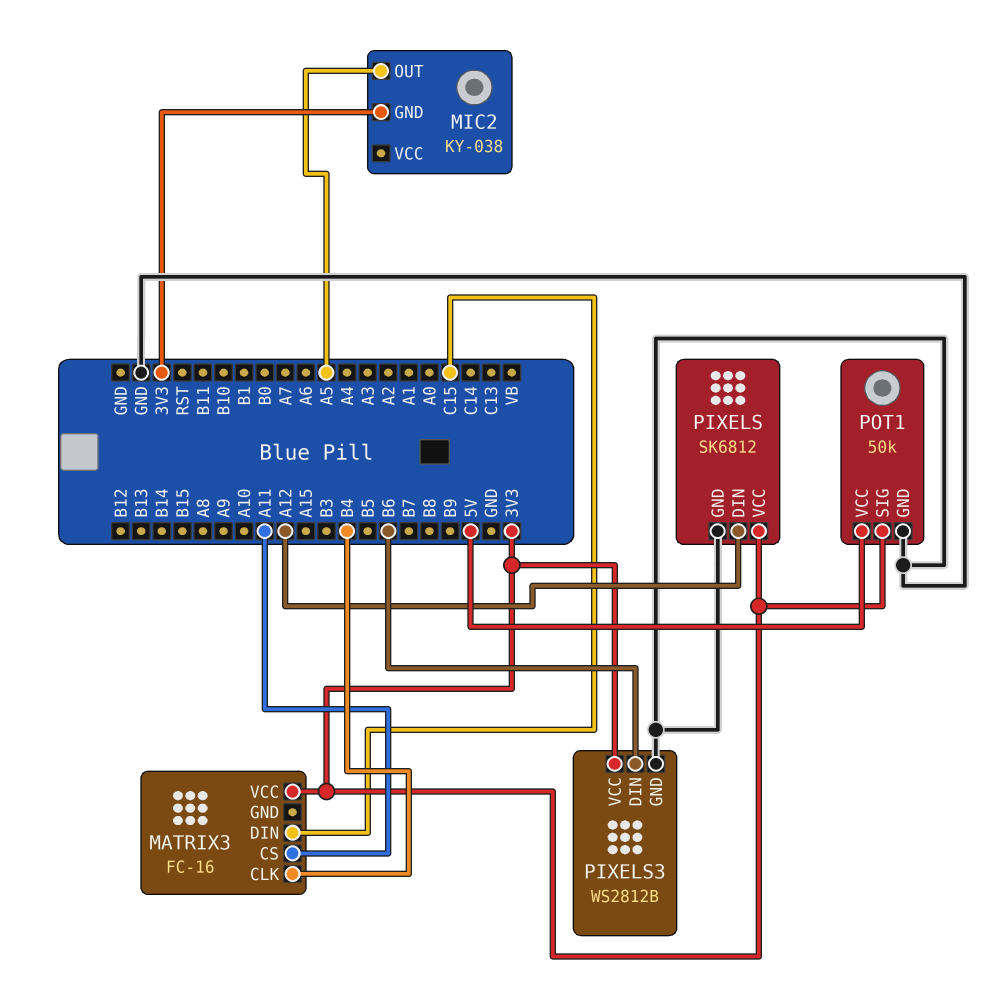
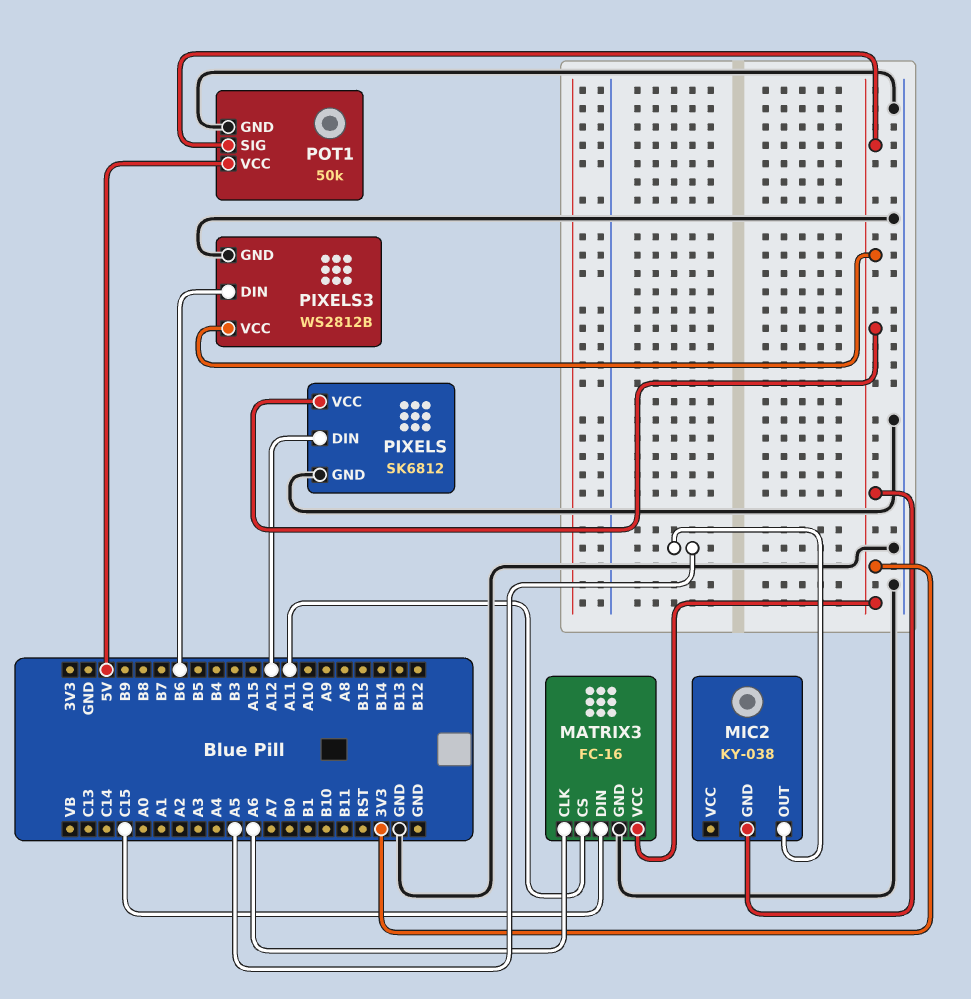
MATRIX3 pin CLK: B4 -> A6
MATRIX3 pin GND: none -> GND

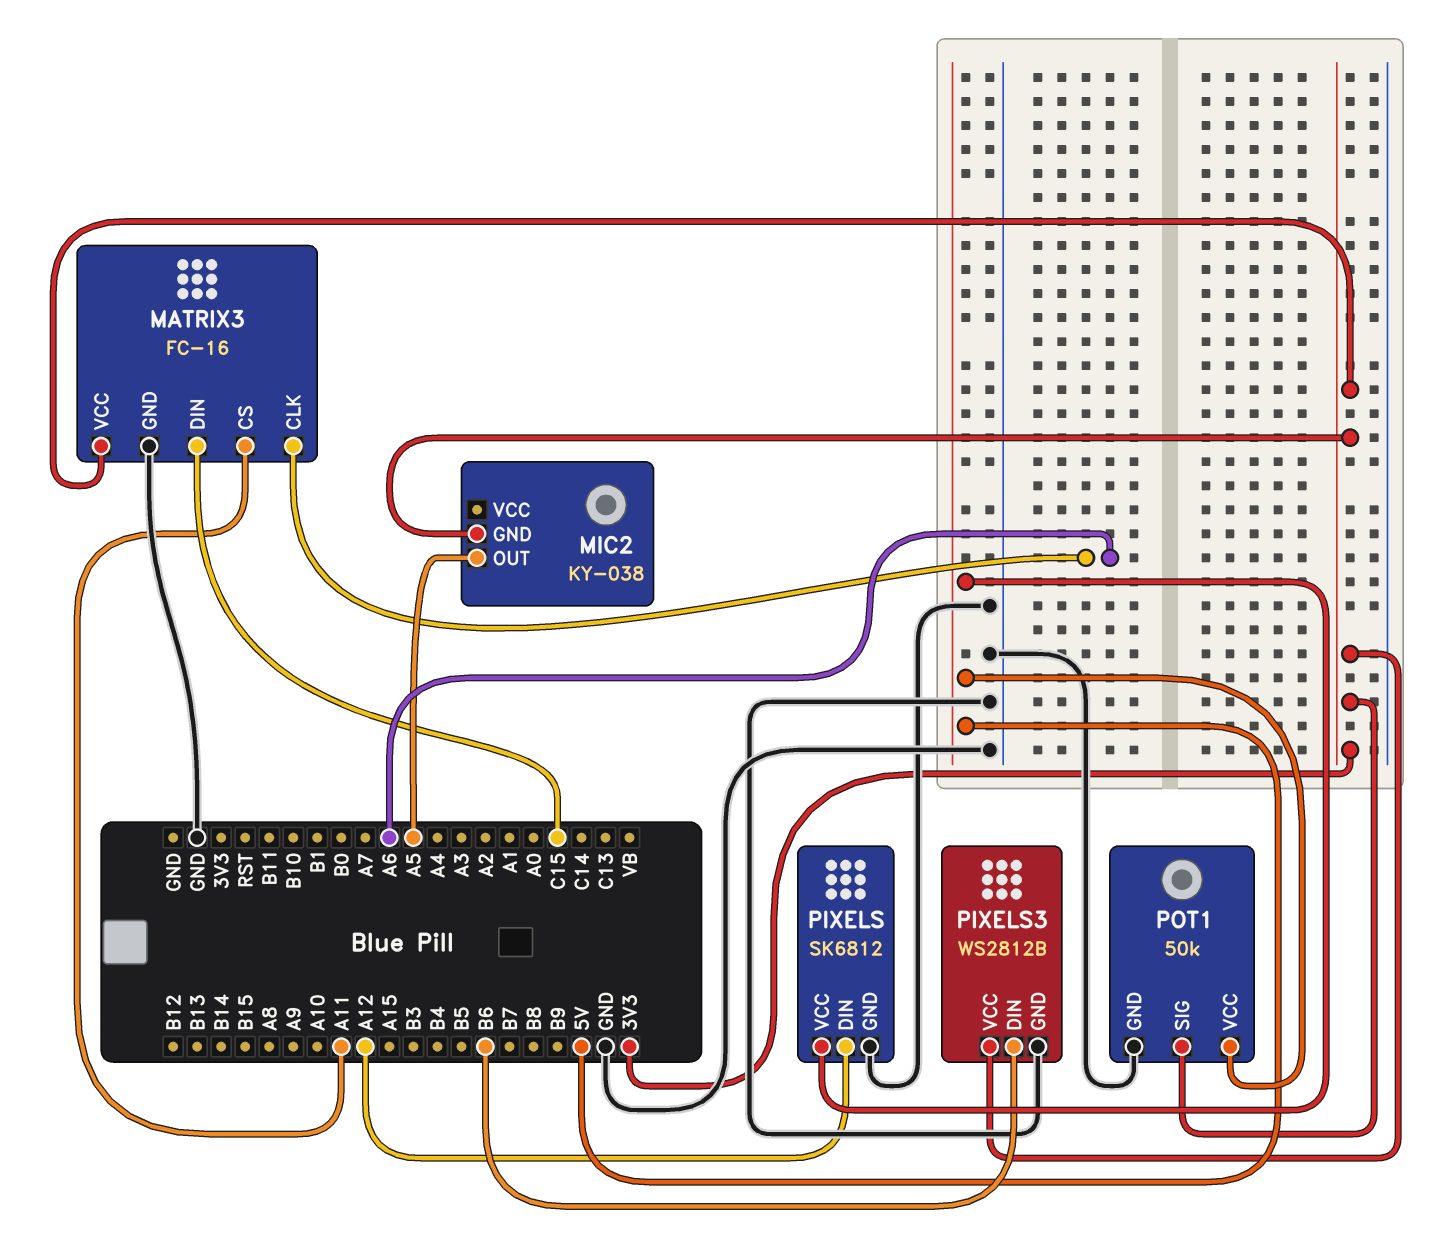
PIXELS pin VCC: 3V3 -> 5V

